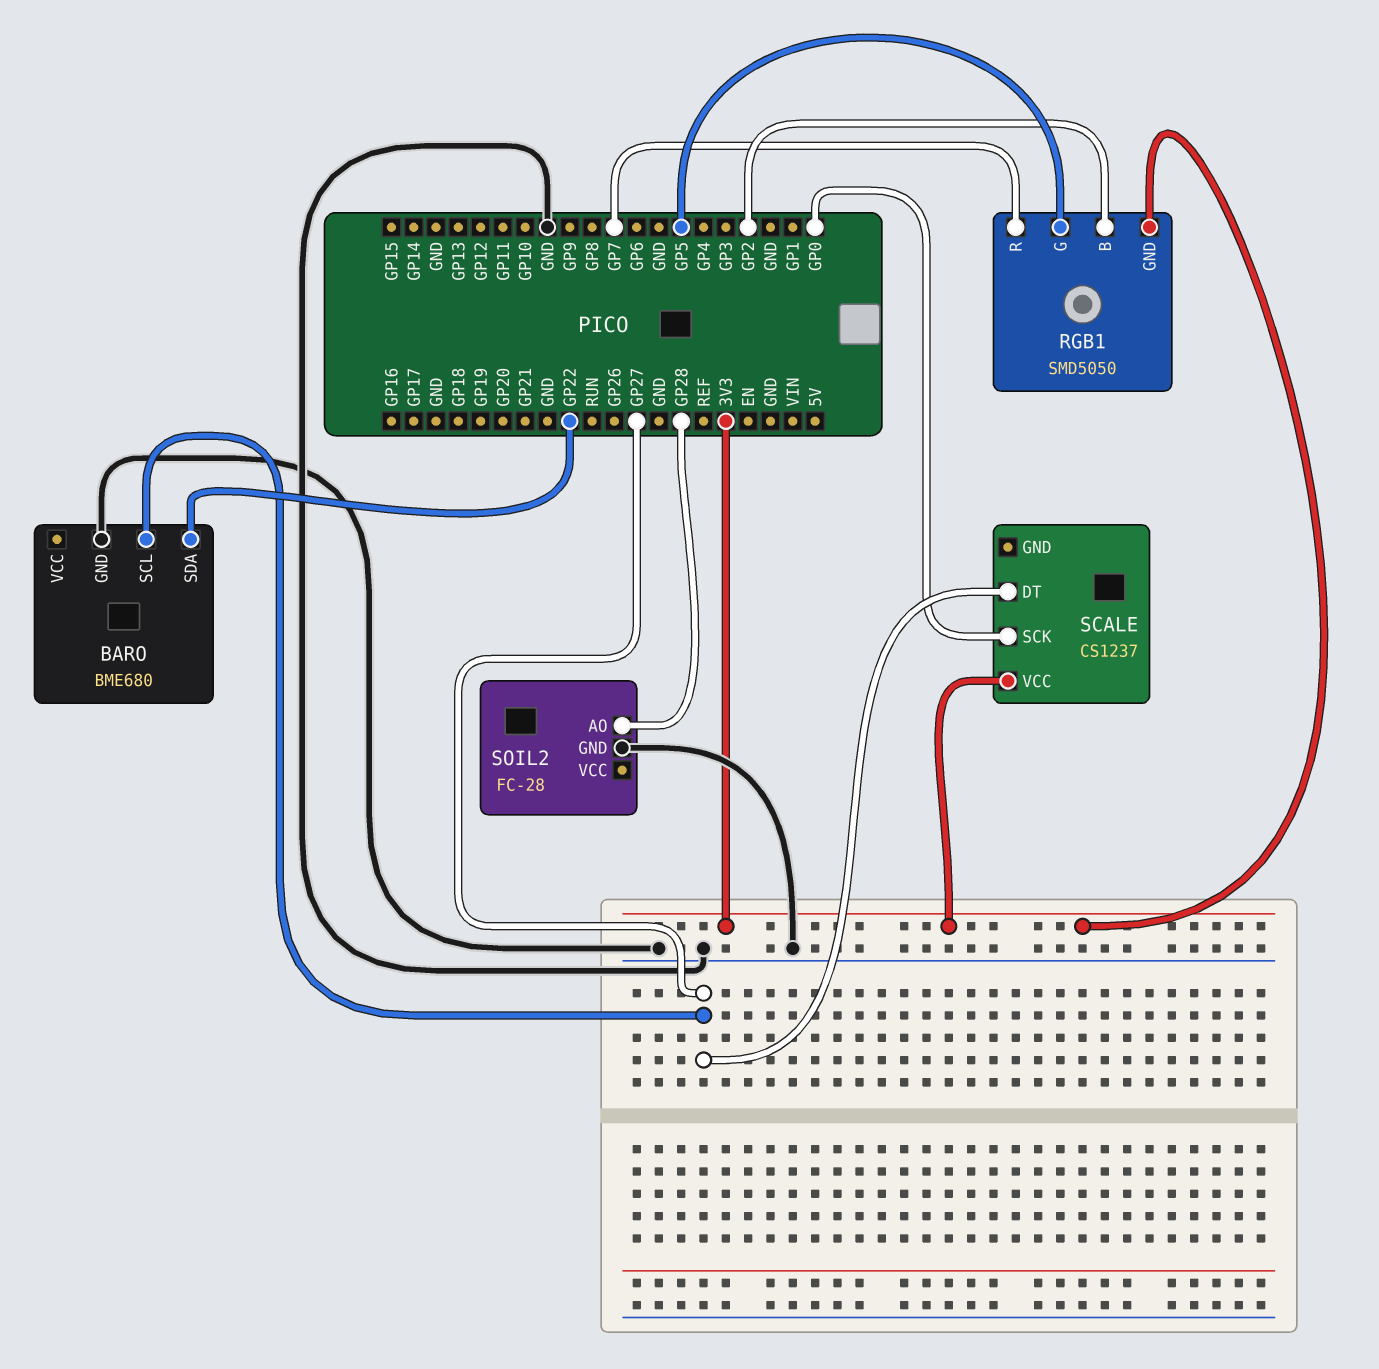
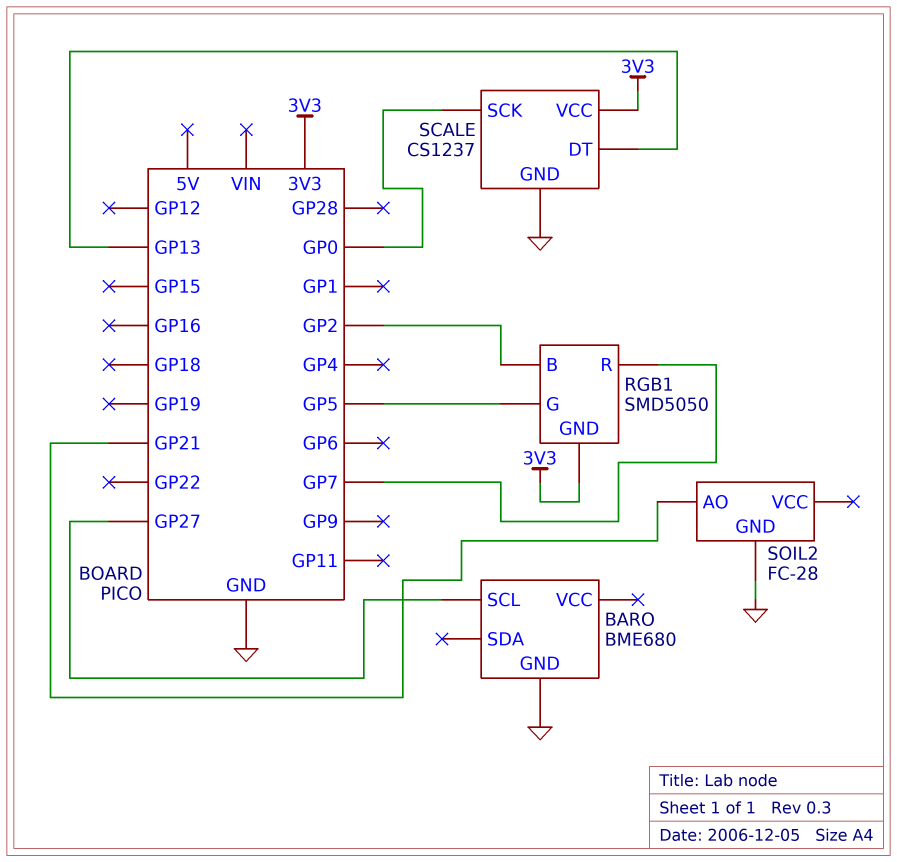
BARO pin SDA: GP22 -> none
SCALE pin DT: GP27 -> GP13
SCALE pin GND: none -> GND
SOIL2 pin AO: GP28 -> GP21

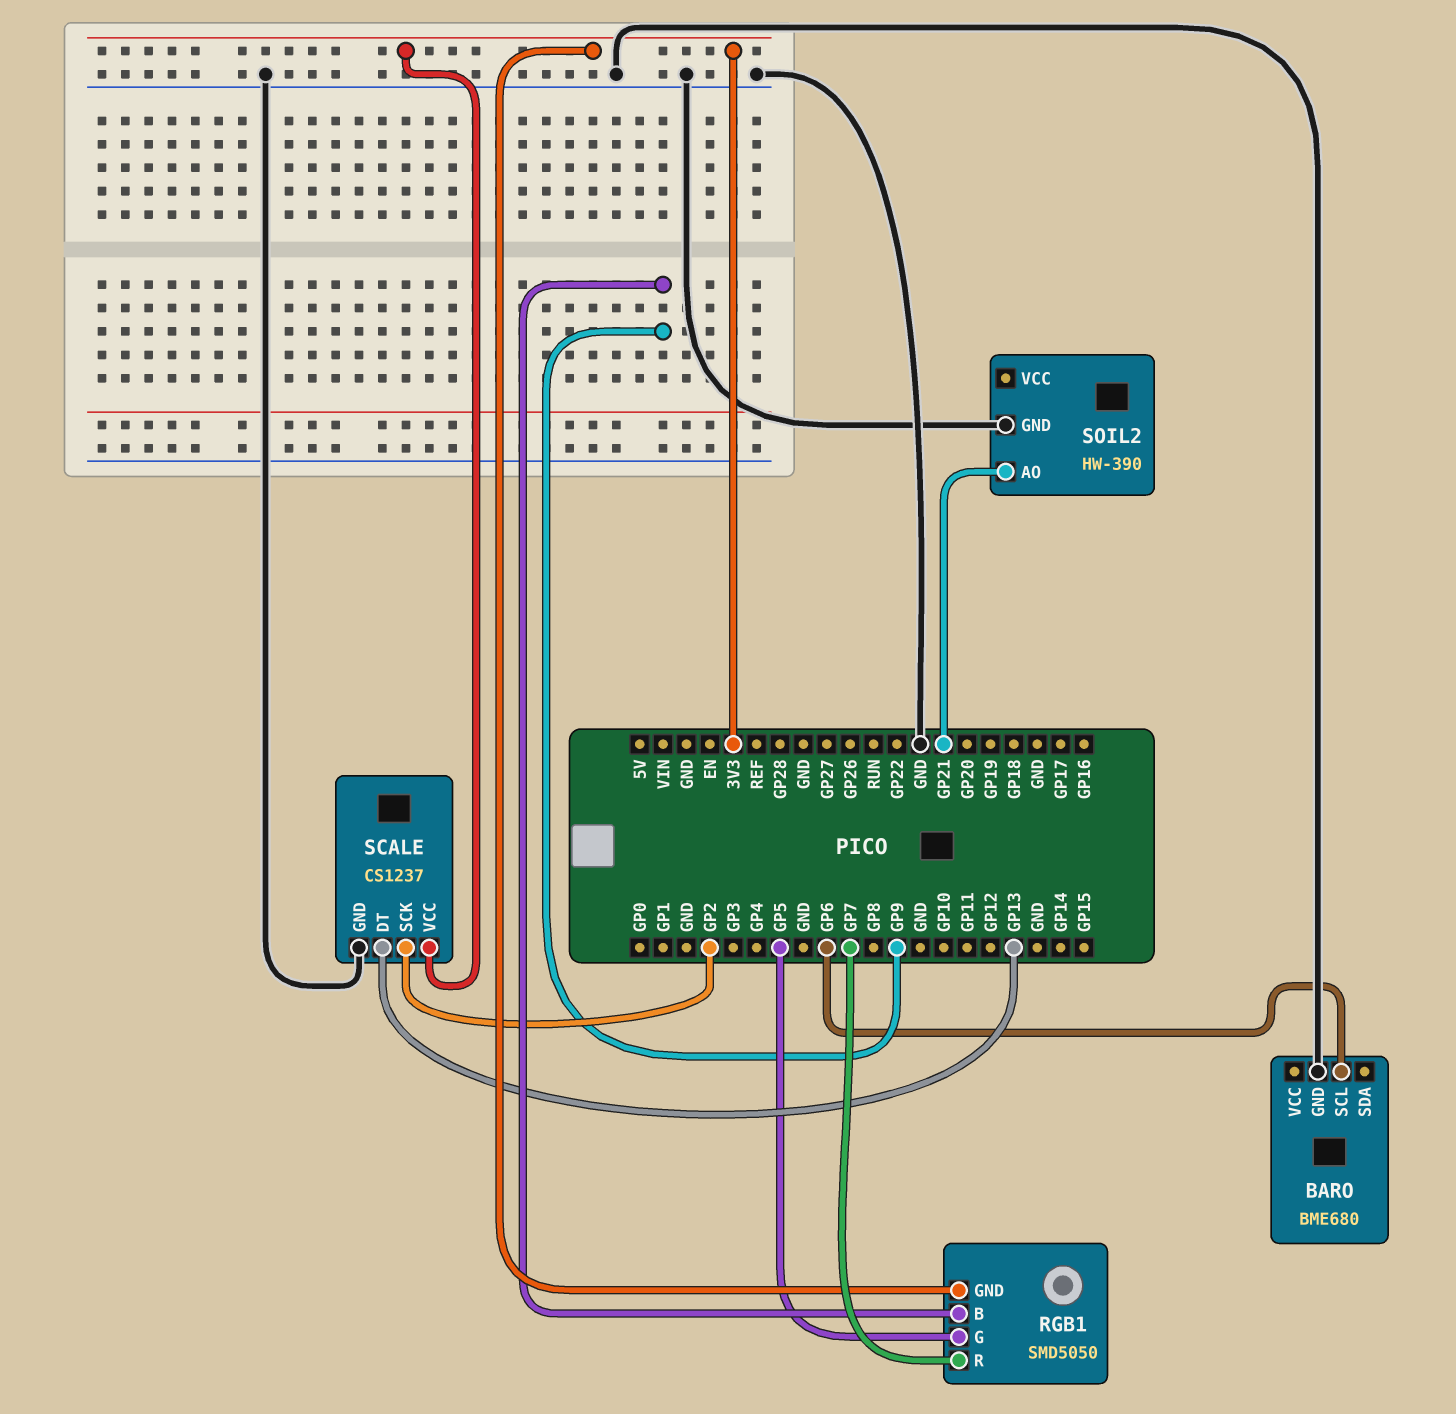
BARO pin SCL: GP27 -> GP6
RGB1 pin B: GP2 -> GP9
SCALE pin SCK: GP0 -> GP2
SOIL2: FC-28 -> HW-390

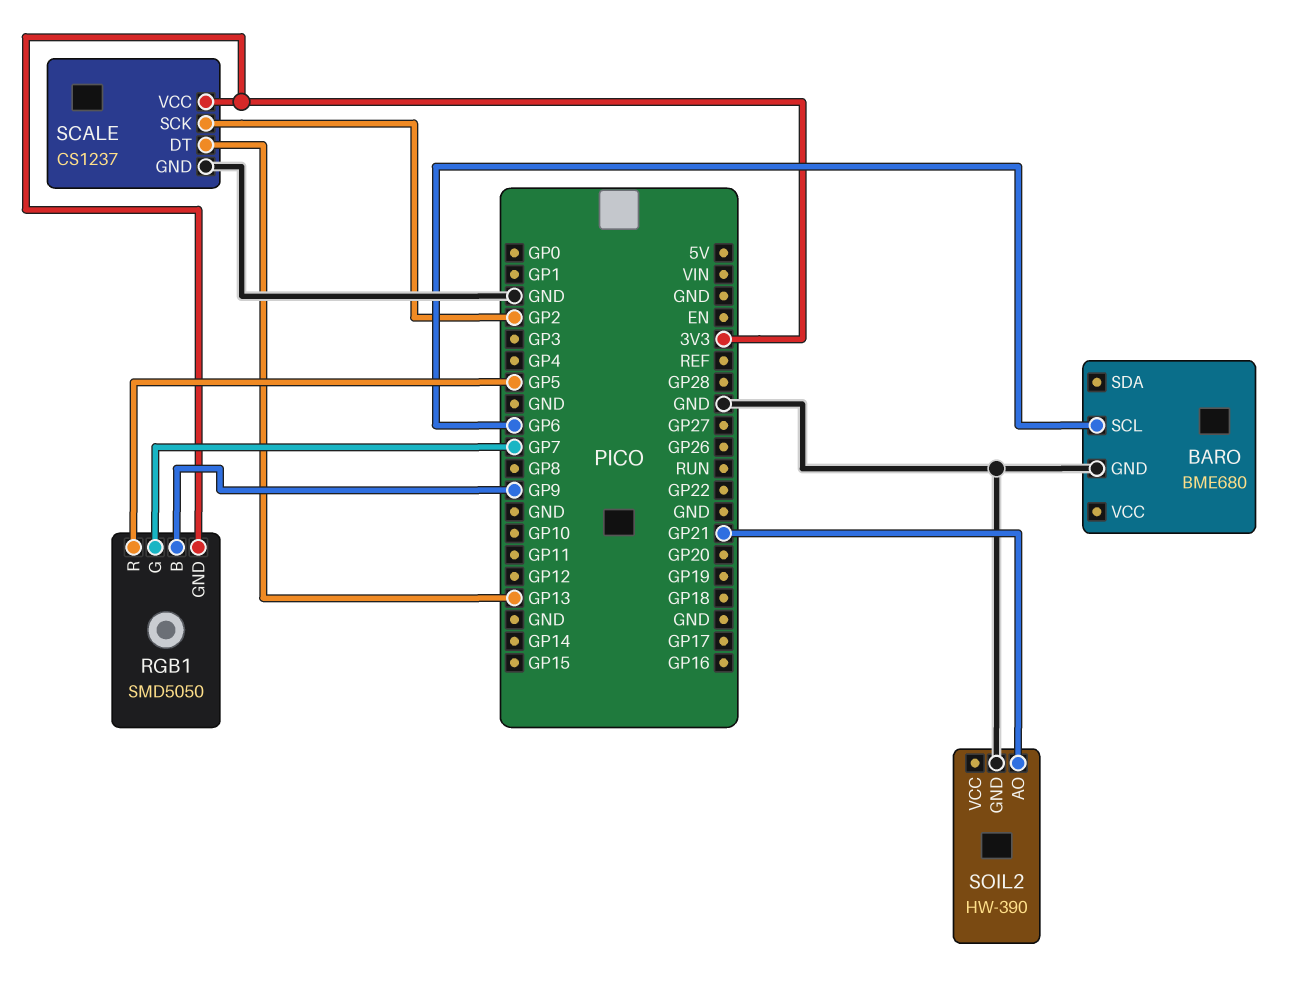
RGB1 pin G: GP5 -> GP7
RGB1 pin R: GP7 -> GP5

